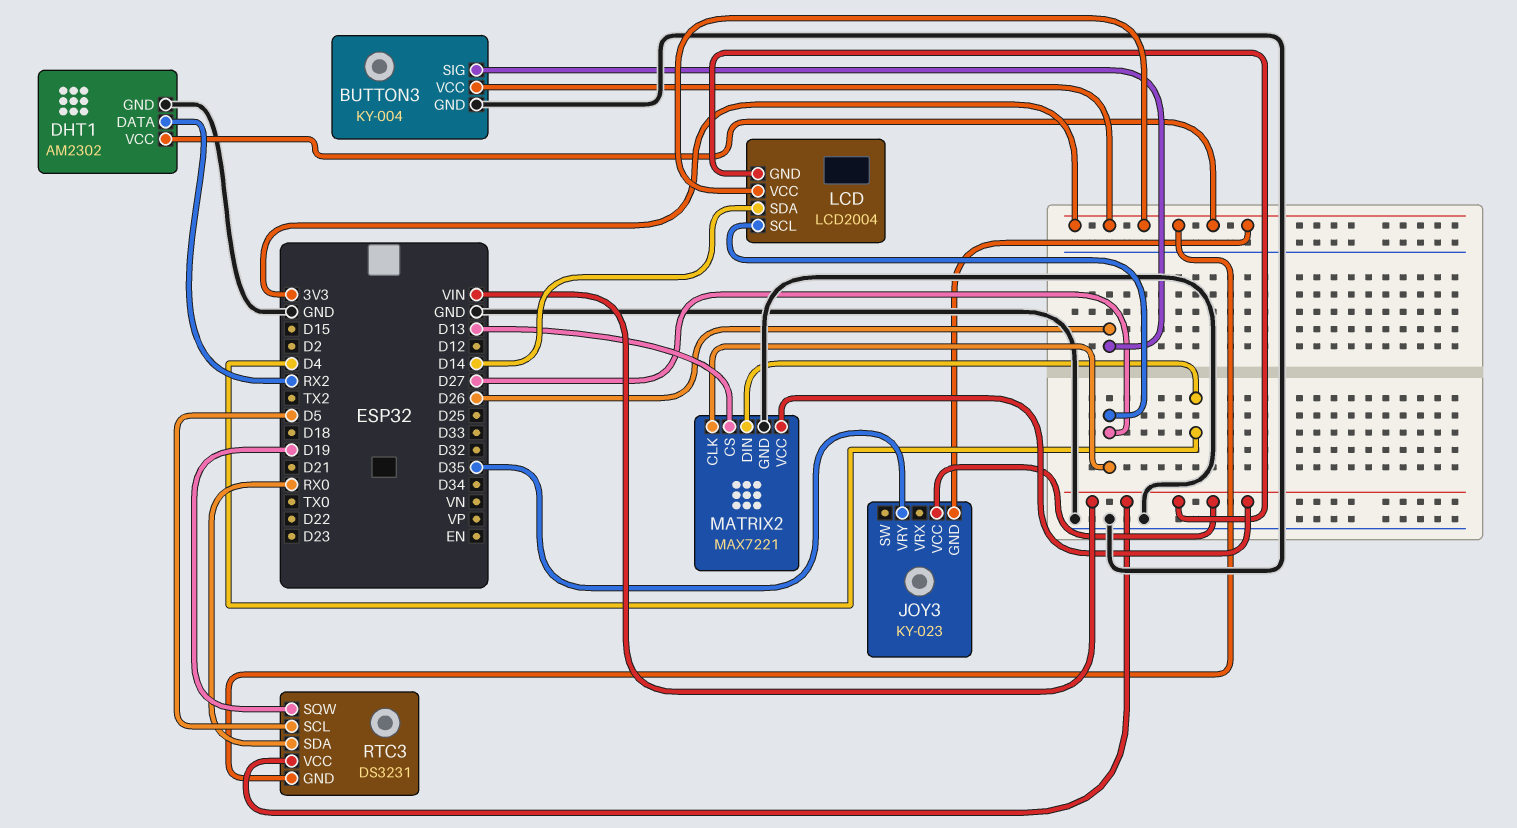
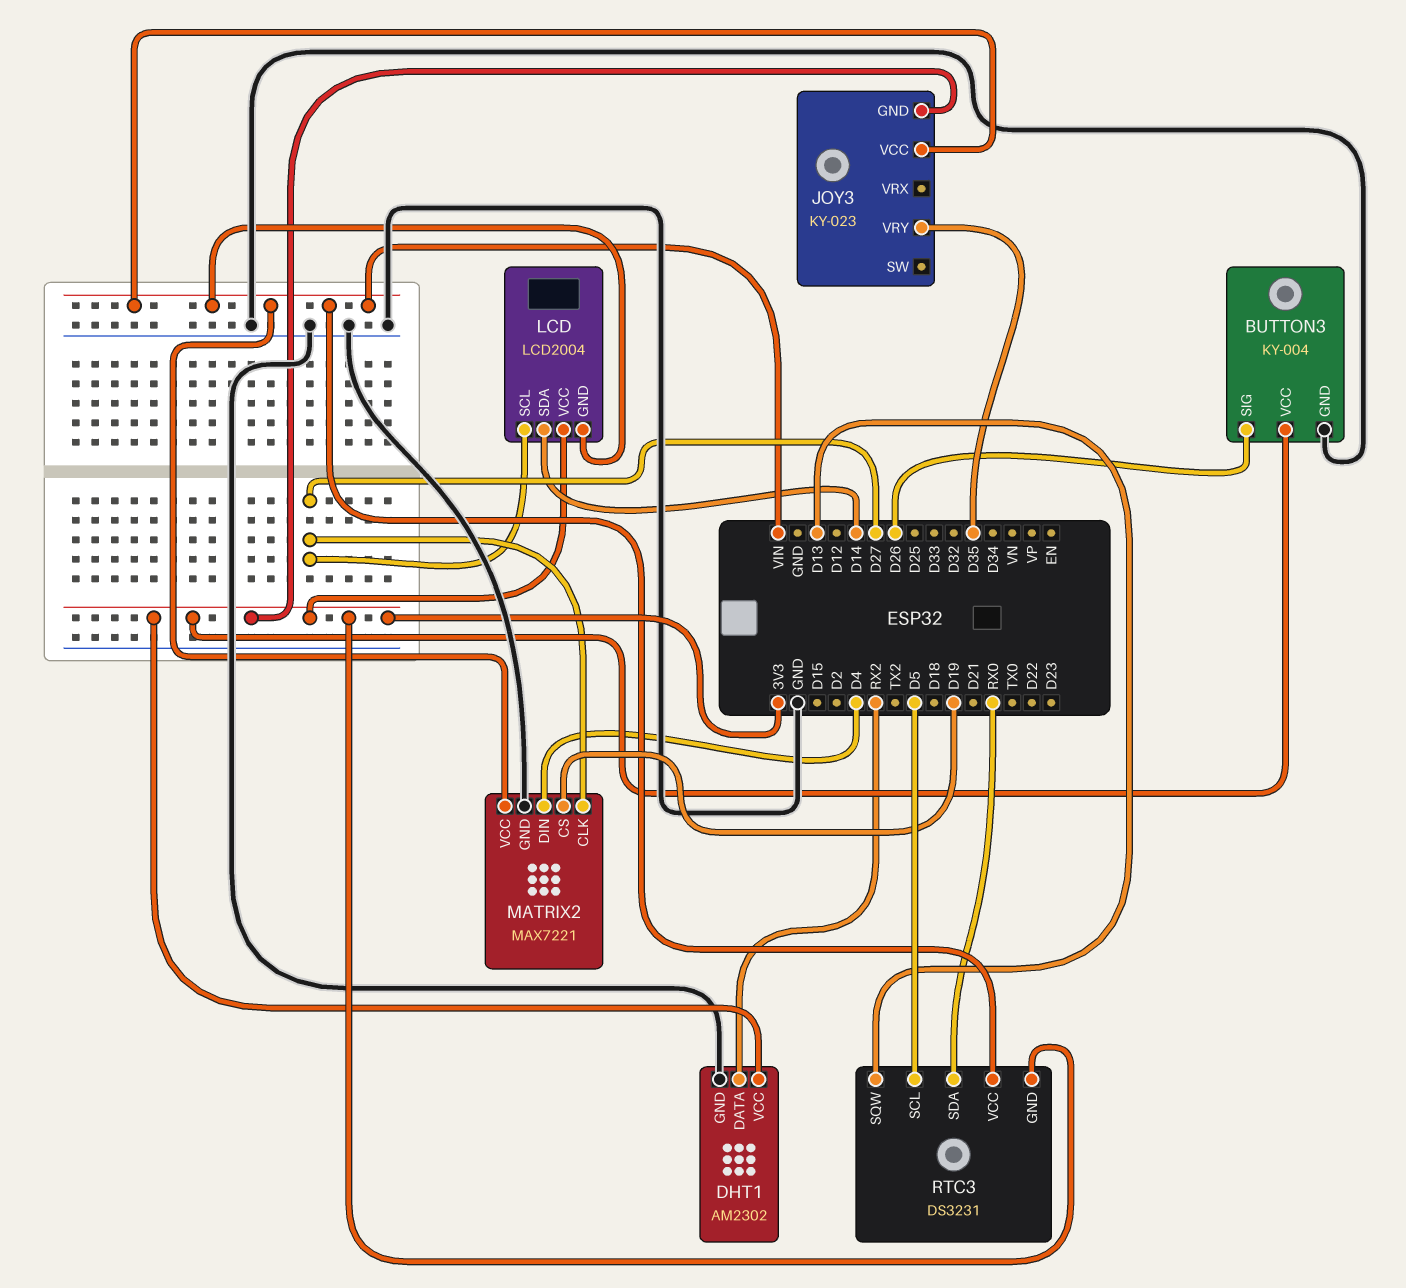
MATRIX2 pin CS: D13 -> D19
RTC3 pin SQW: D19 -> D13

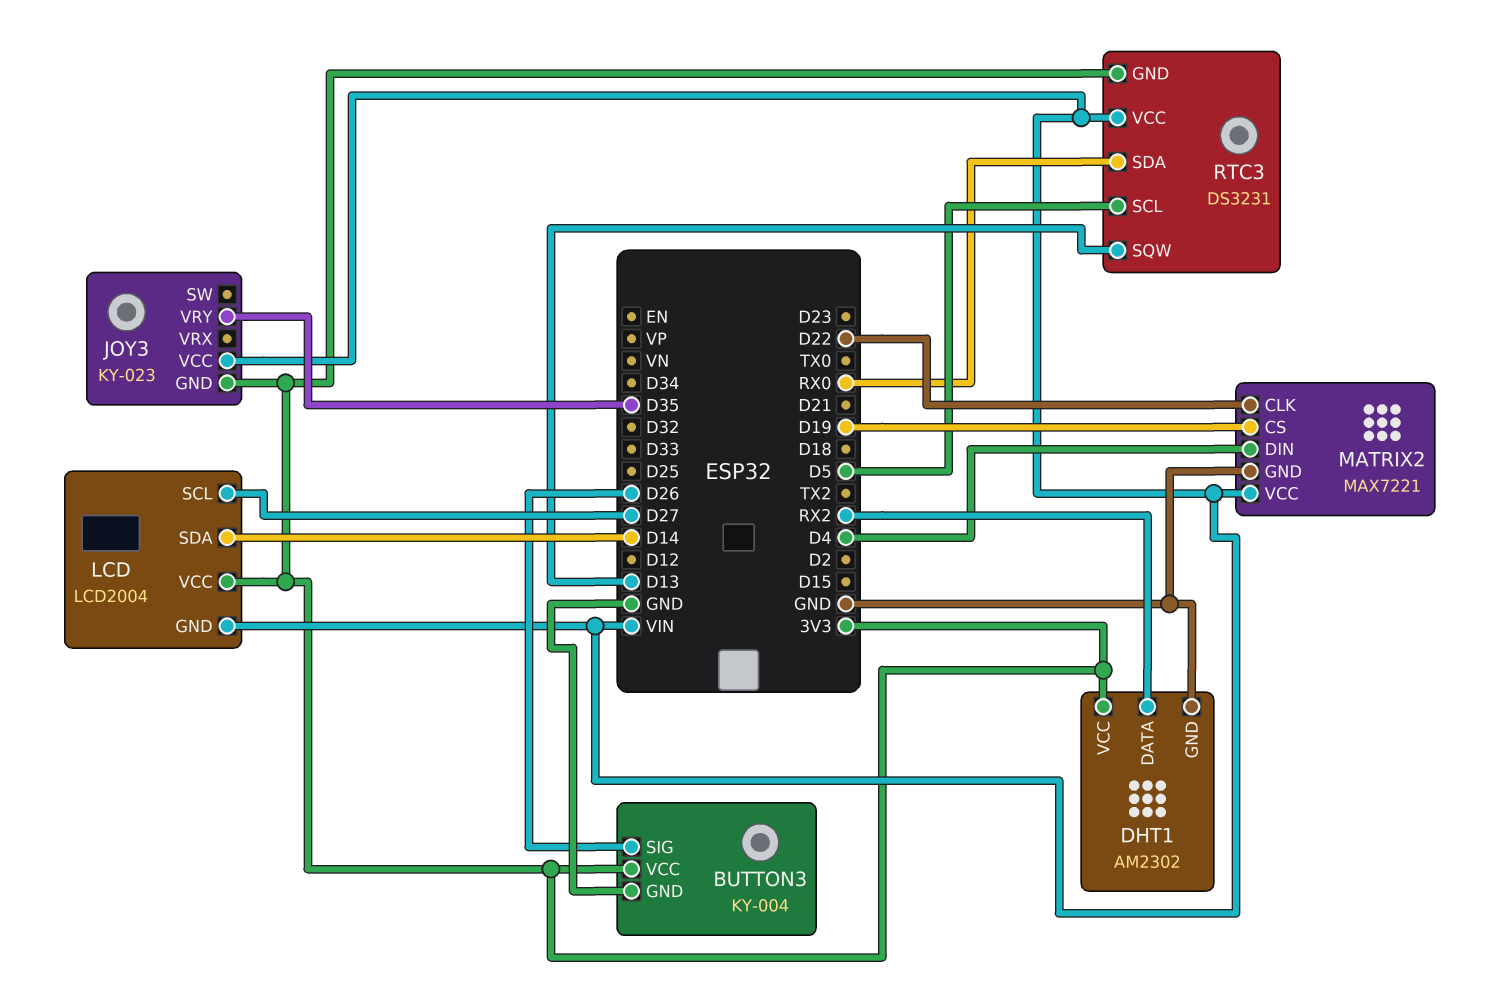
MATRIX2 pin CLK: D27 -> D22

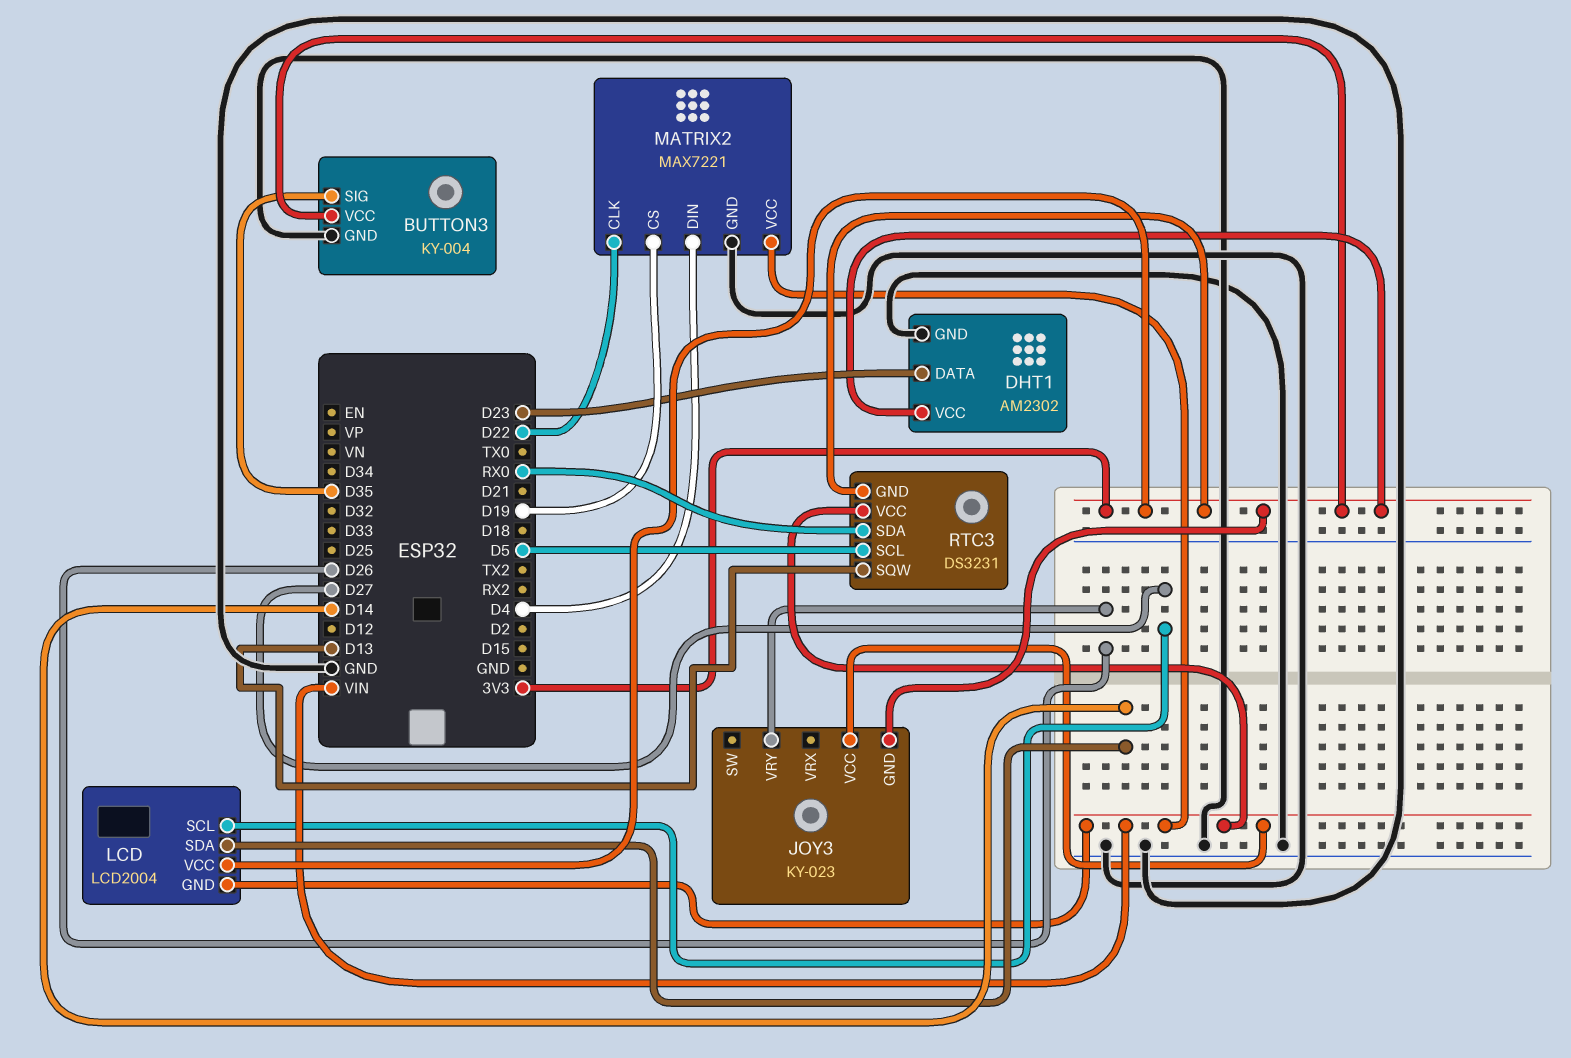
BUTTON3 pin SIG: D26 -> D35
DHT1 pin DATA: RX2 -> D23
JOY3 pin VRY: D35 -> D26

